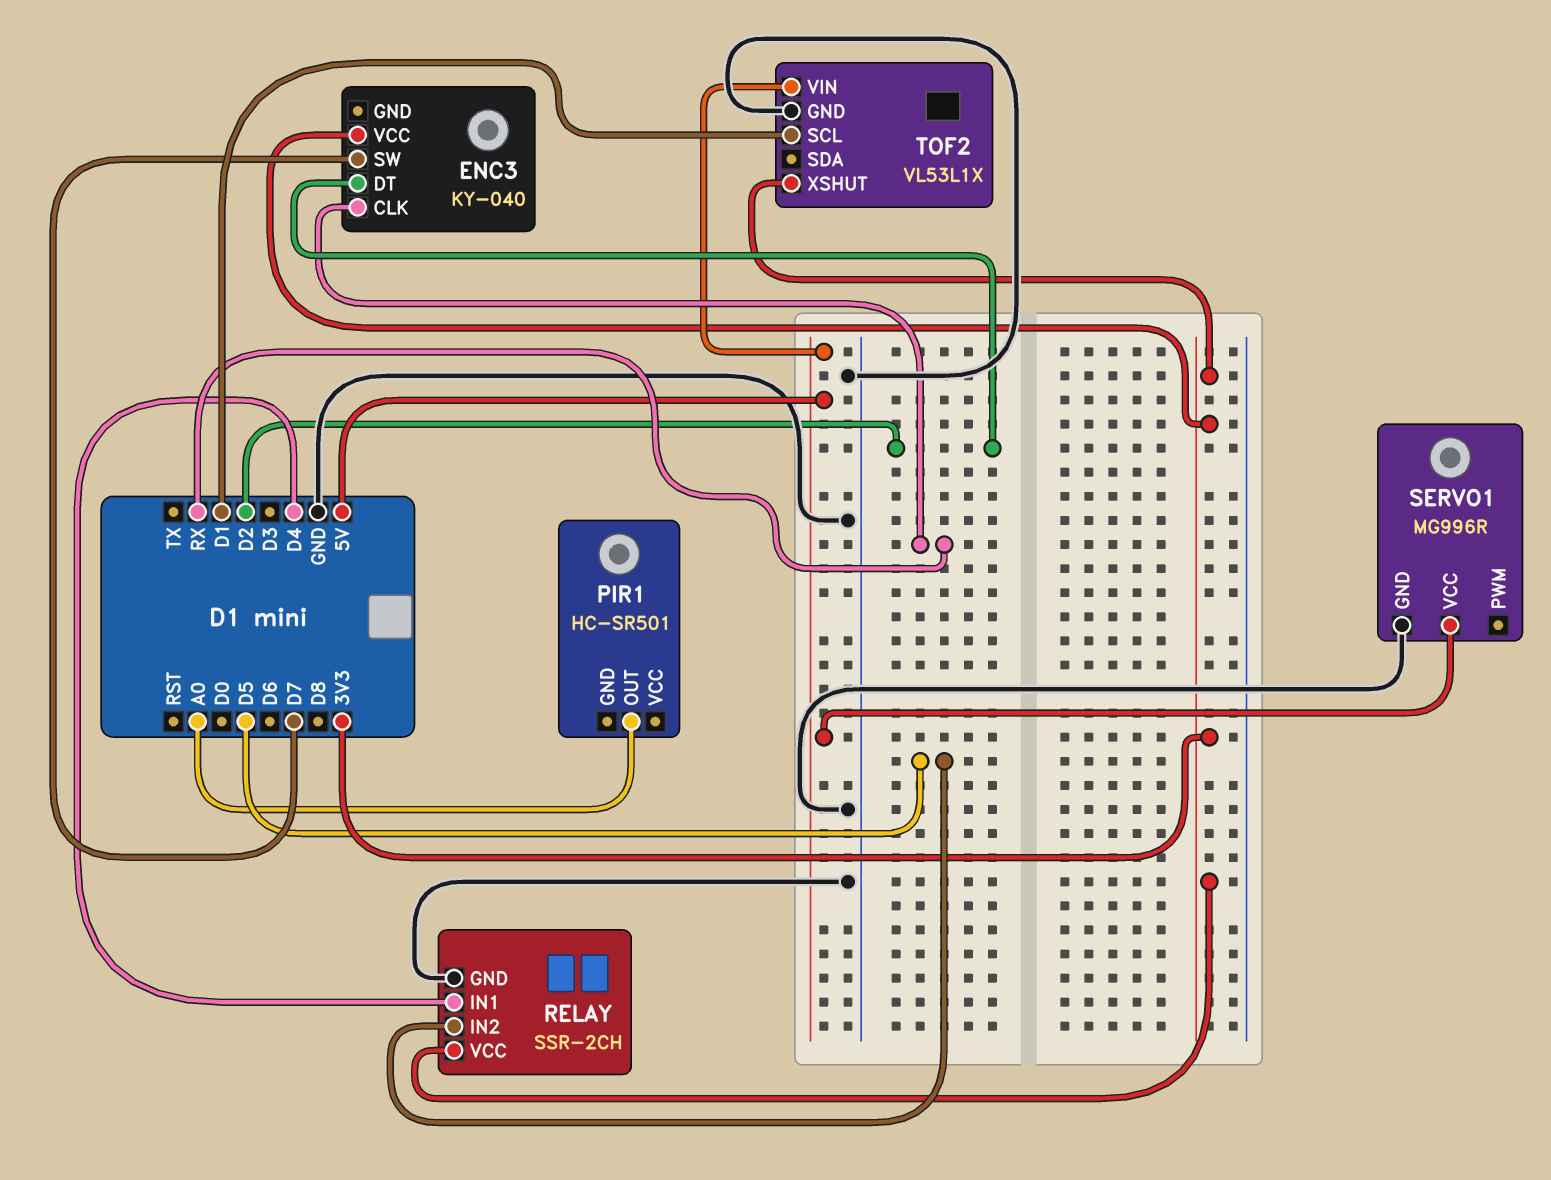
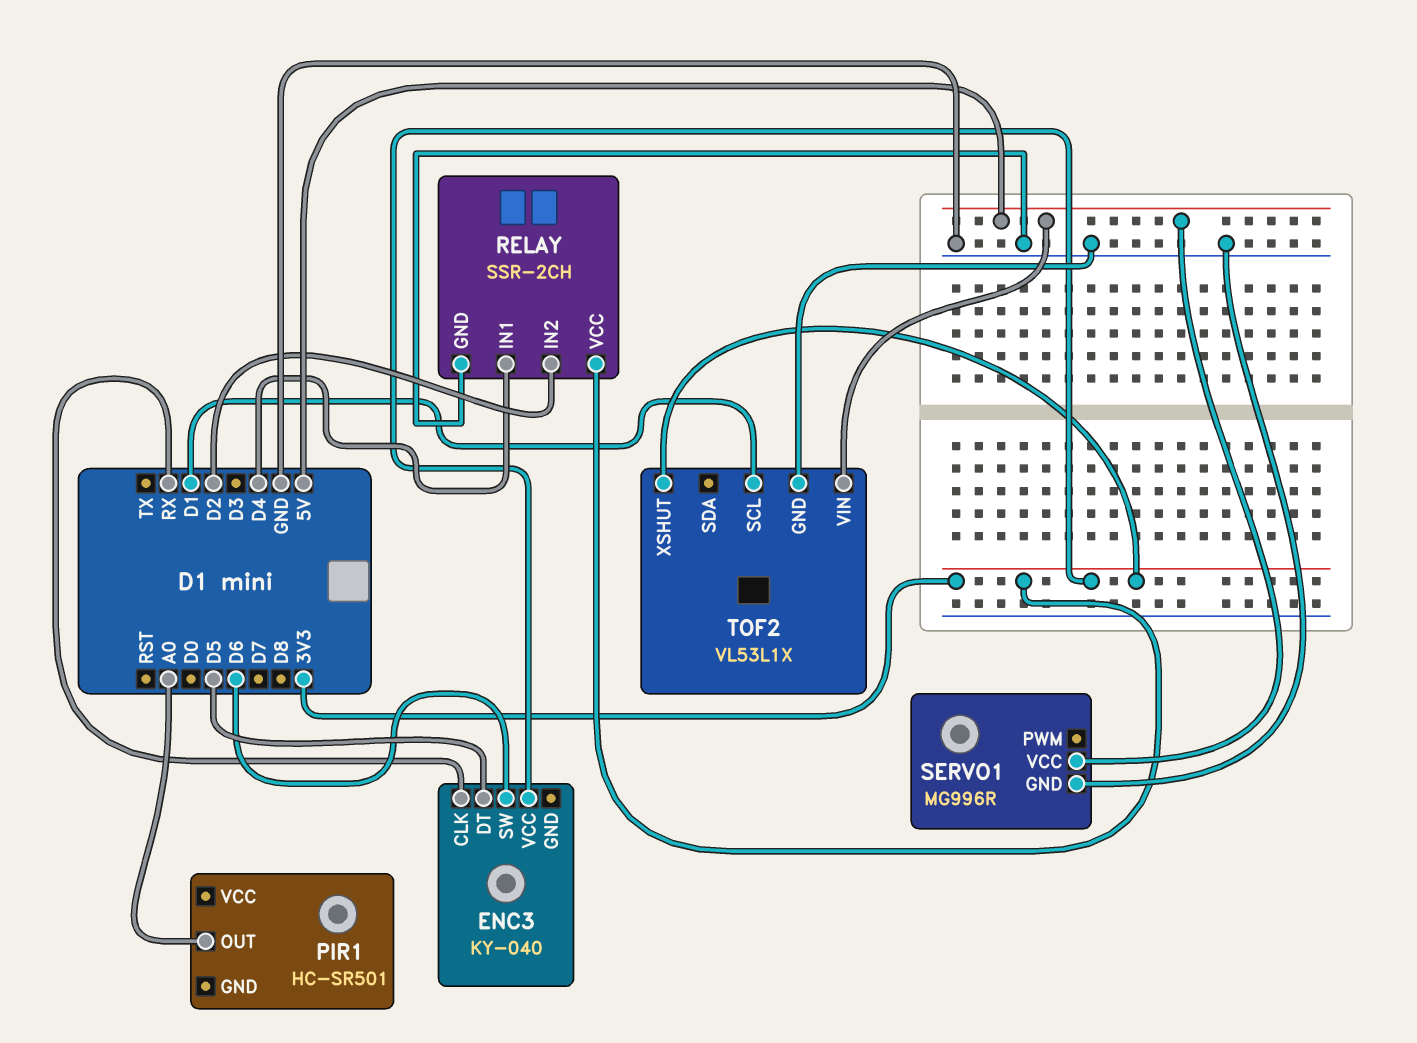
ENC3 pin DT: D2 -> D5
ENC3 pin SW: D7 -> D6
RELAY pin IN2: D5 -> D2

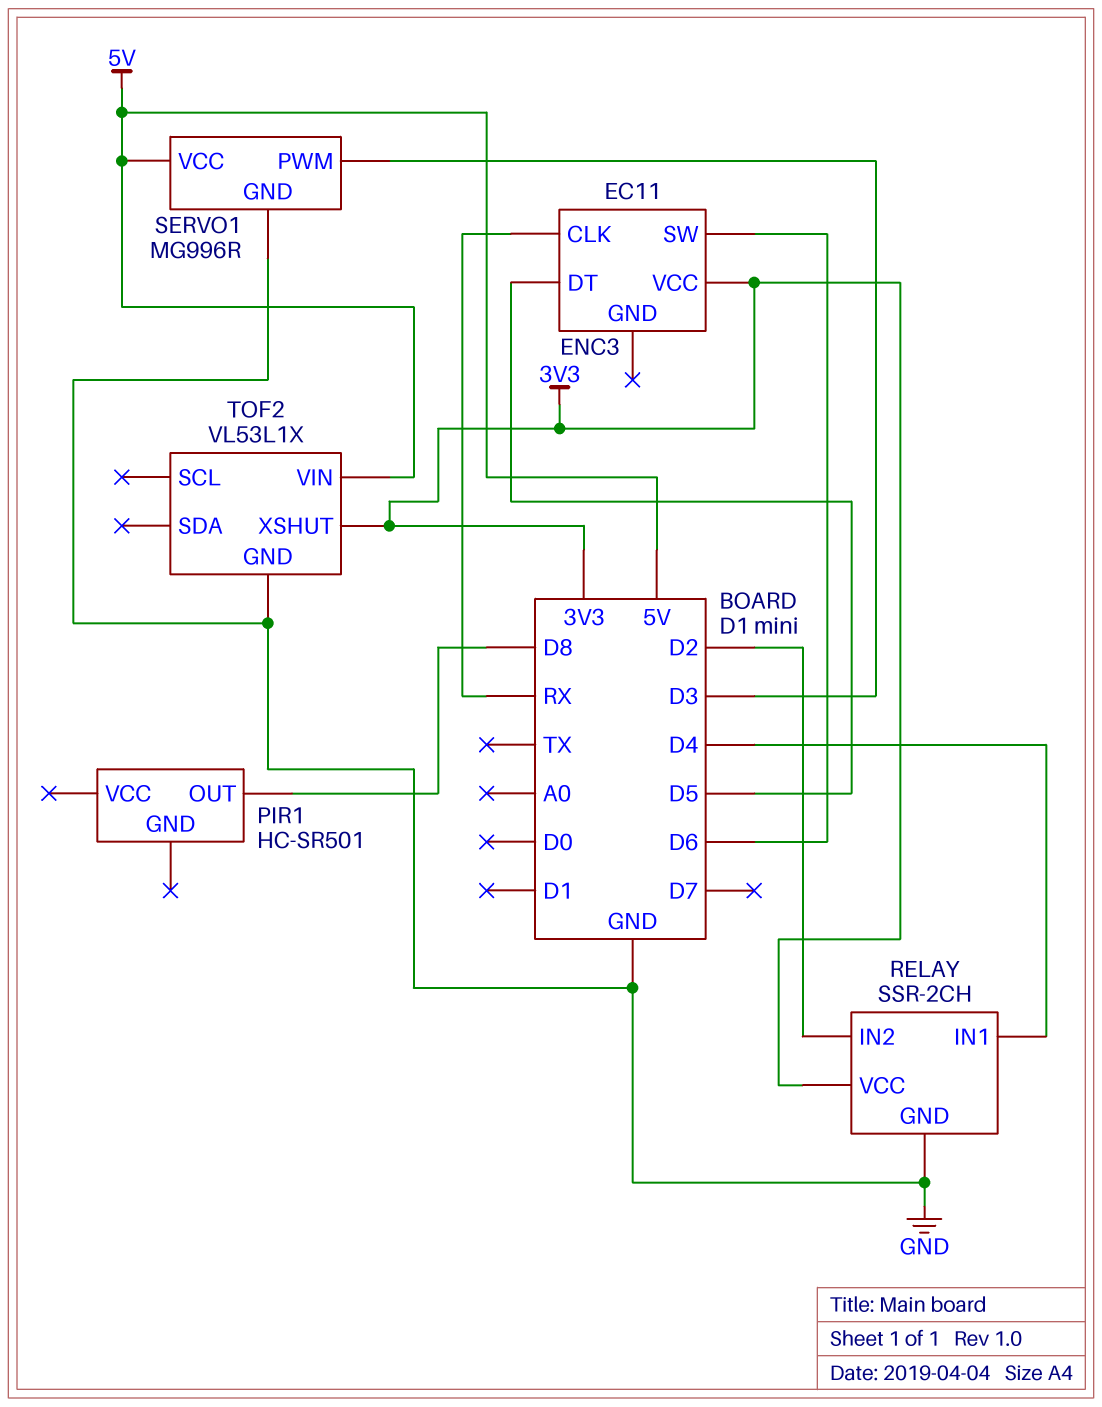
ENC3: KY-040 -> EC11
PIR1 pin OUT: A0 -> D8
SERVO1 pin PWM: none -> D3
TOF2 pin SCL: D1 -> none

